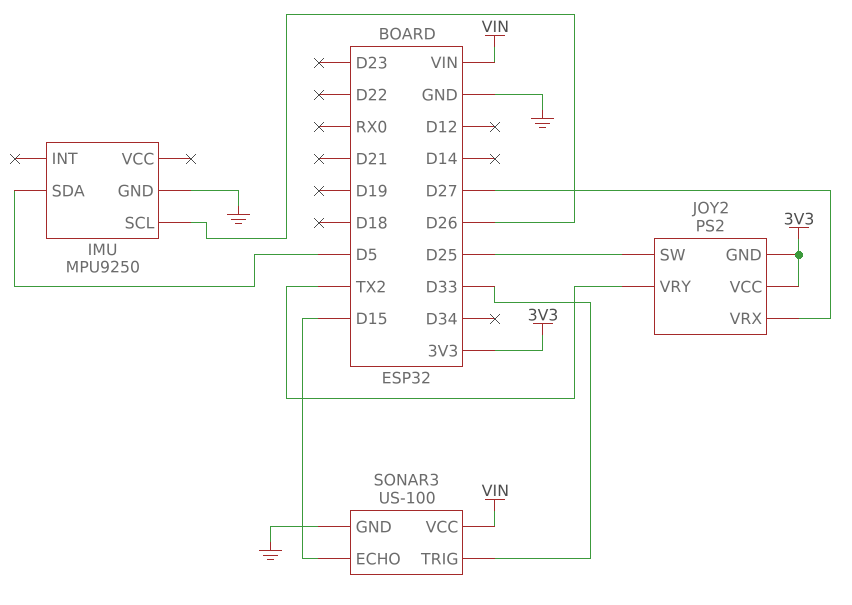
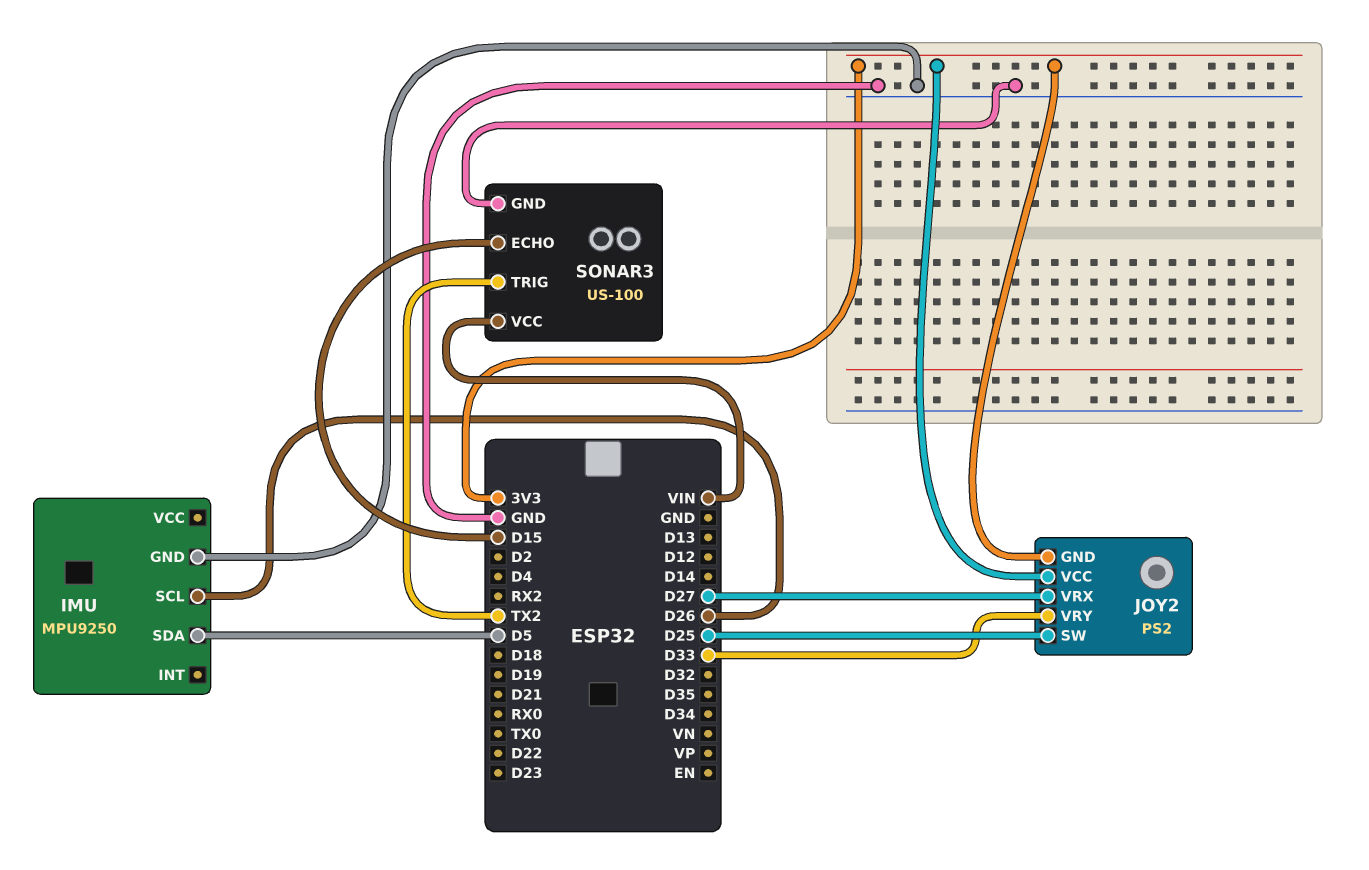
JOY2 pin VRY: TX2 -> D33
SONAR3 pin TRIG: D33 -> TX2

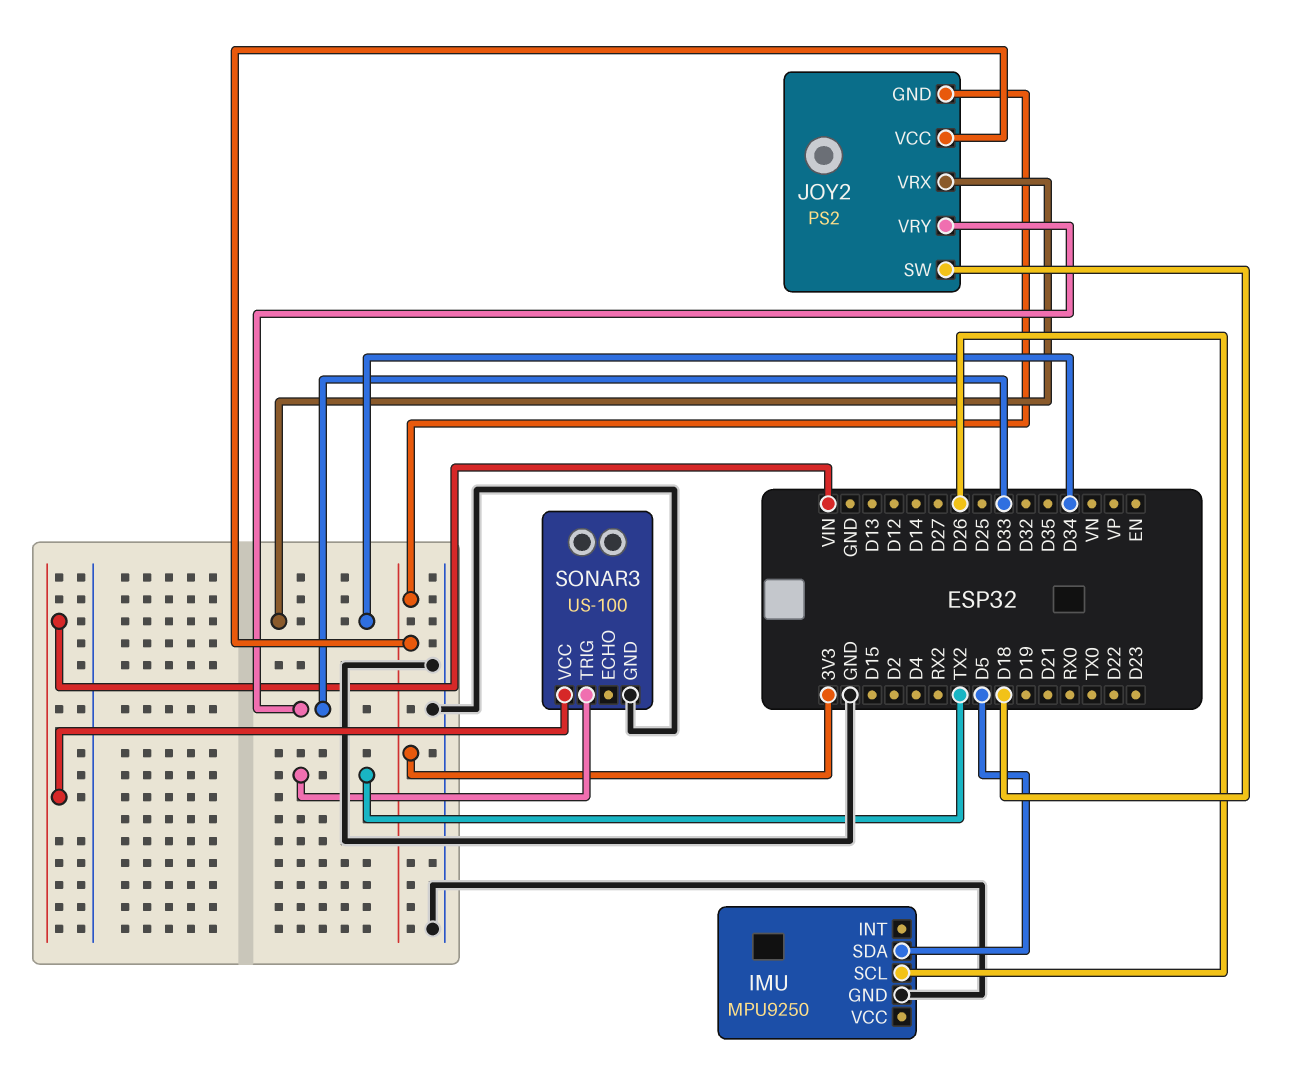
JOY2 pin SW: D25 -> D18
JOY2 pin VRX: D27 -> D34
SONAR3 pin ECHO: D15 -> none

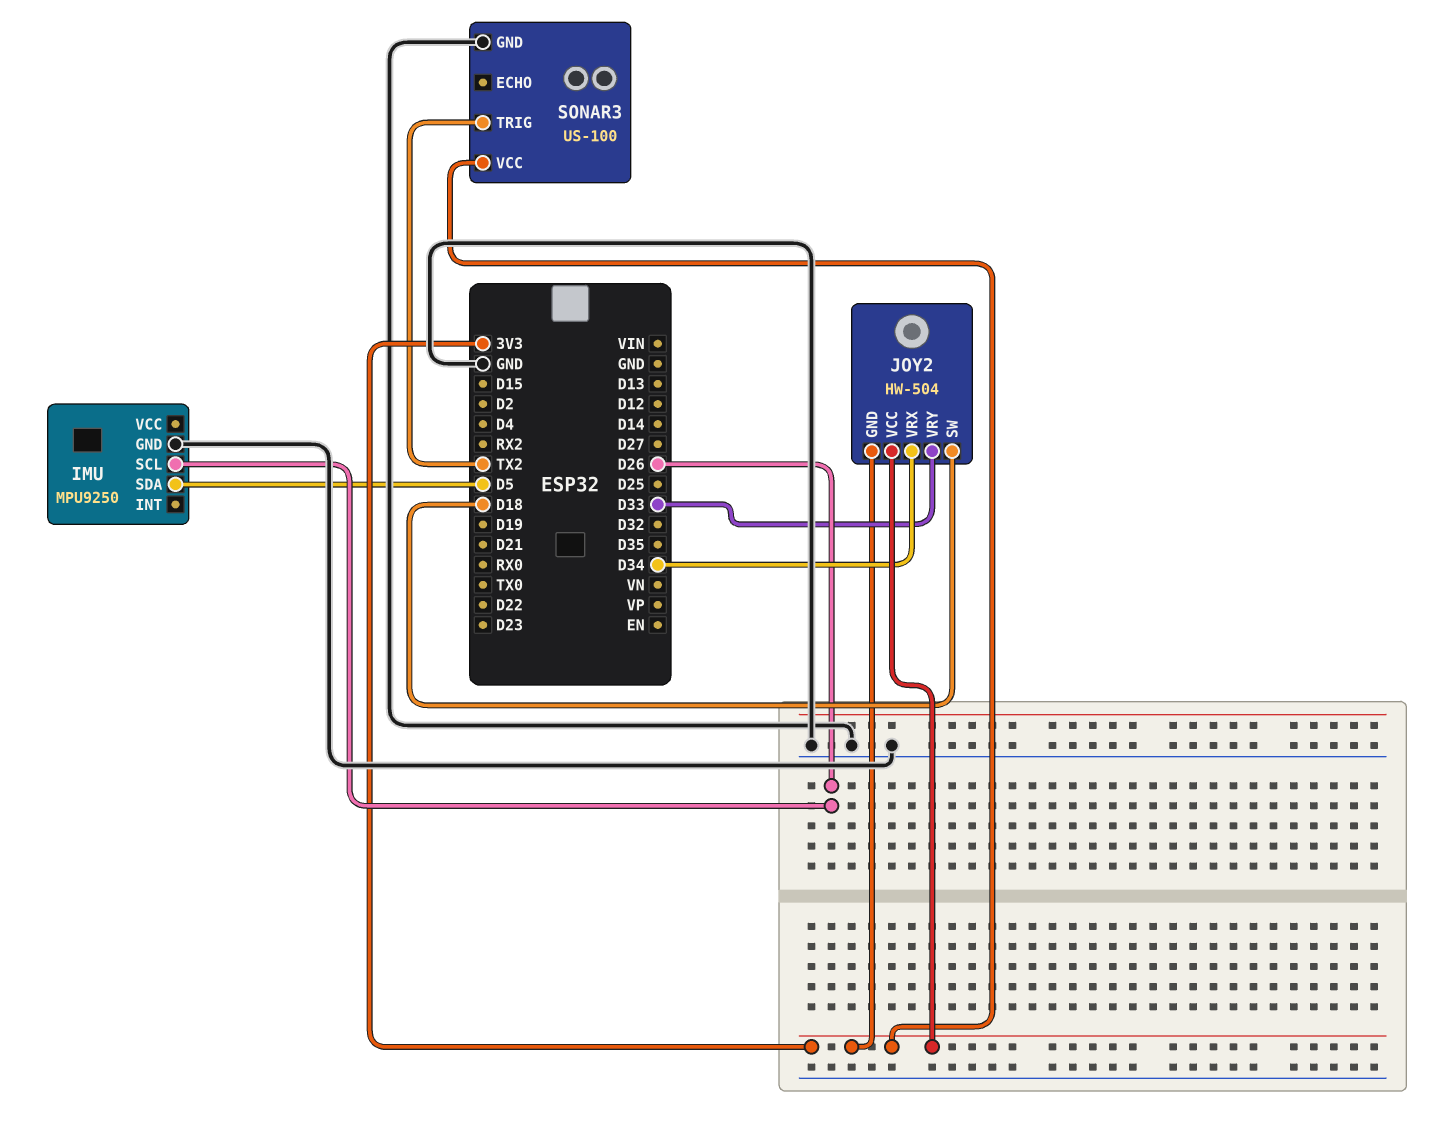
JOY2: PS2 -> HW-504
SONAR3 pin VCC: VIN -> 3V3

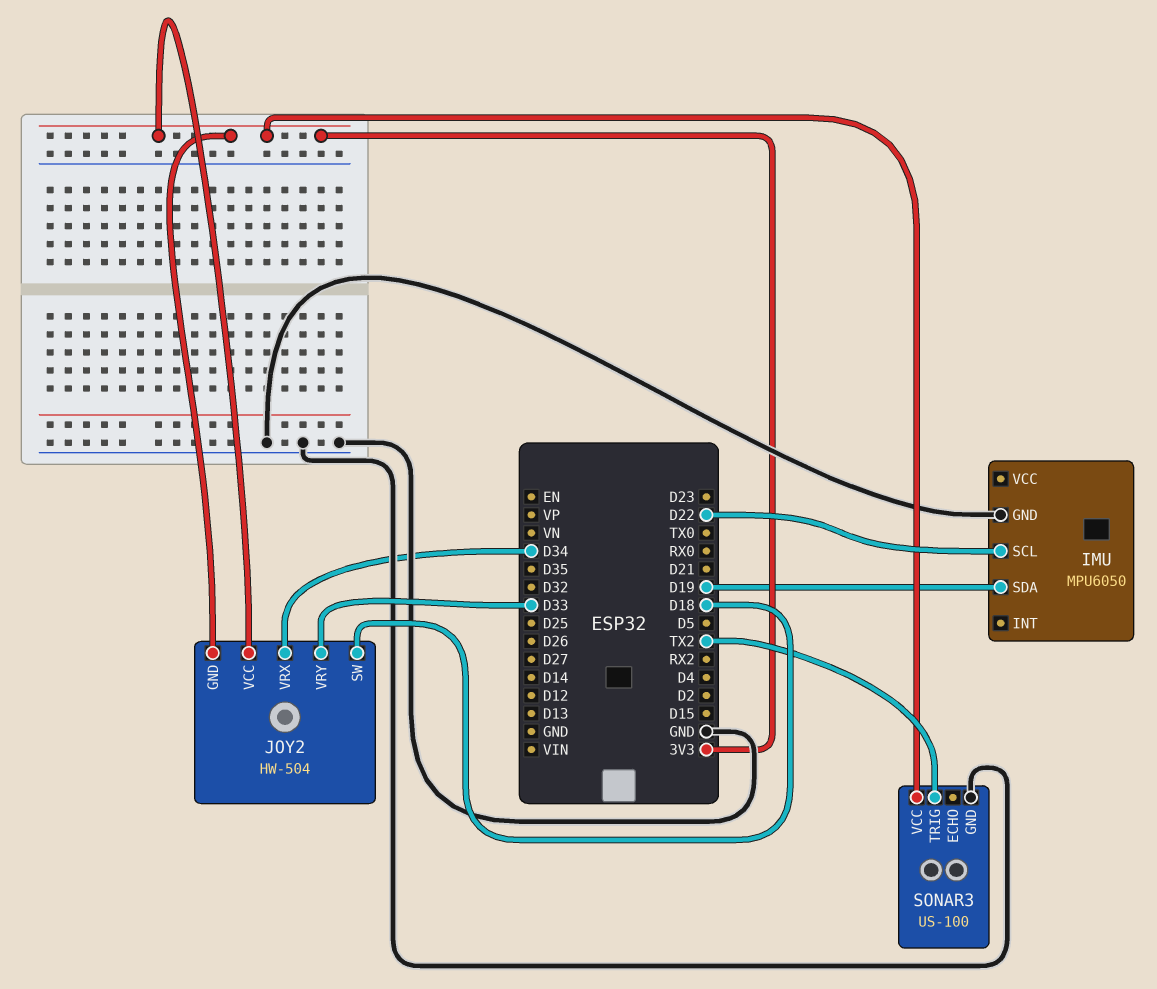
IMU: MPU9250 -> MPU6050
IMU pin SCL: D26 -> D22
IMU pin SDA: D5 -> D19

